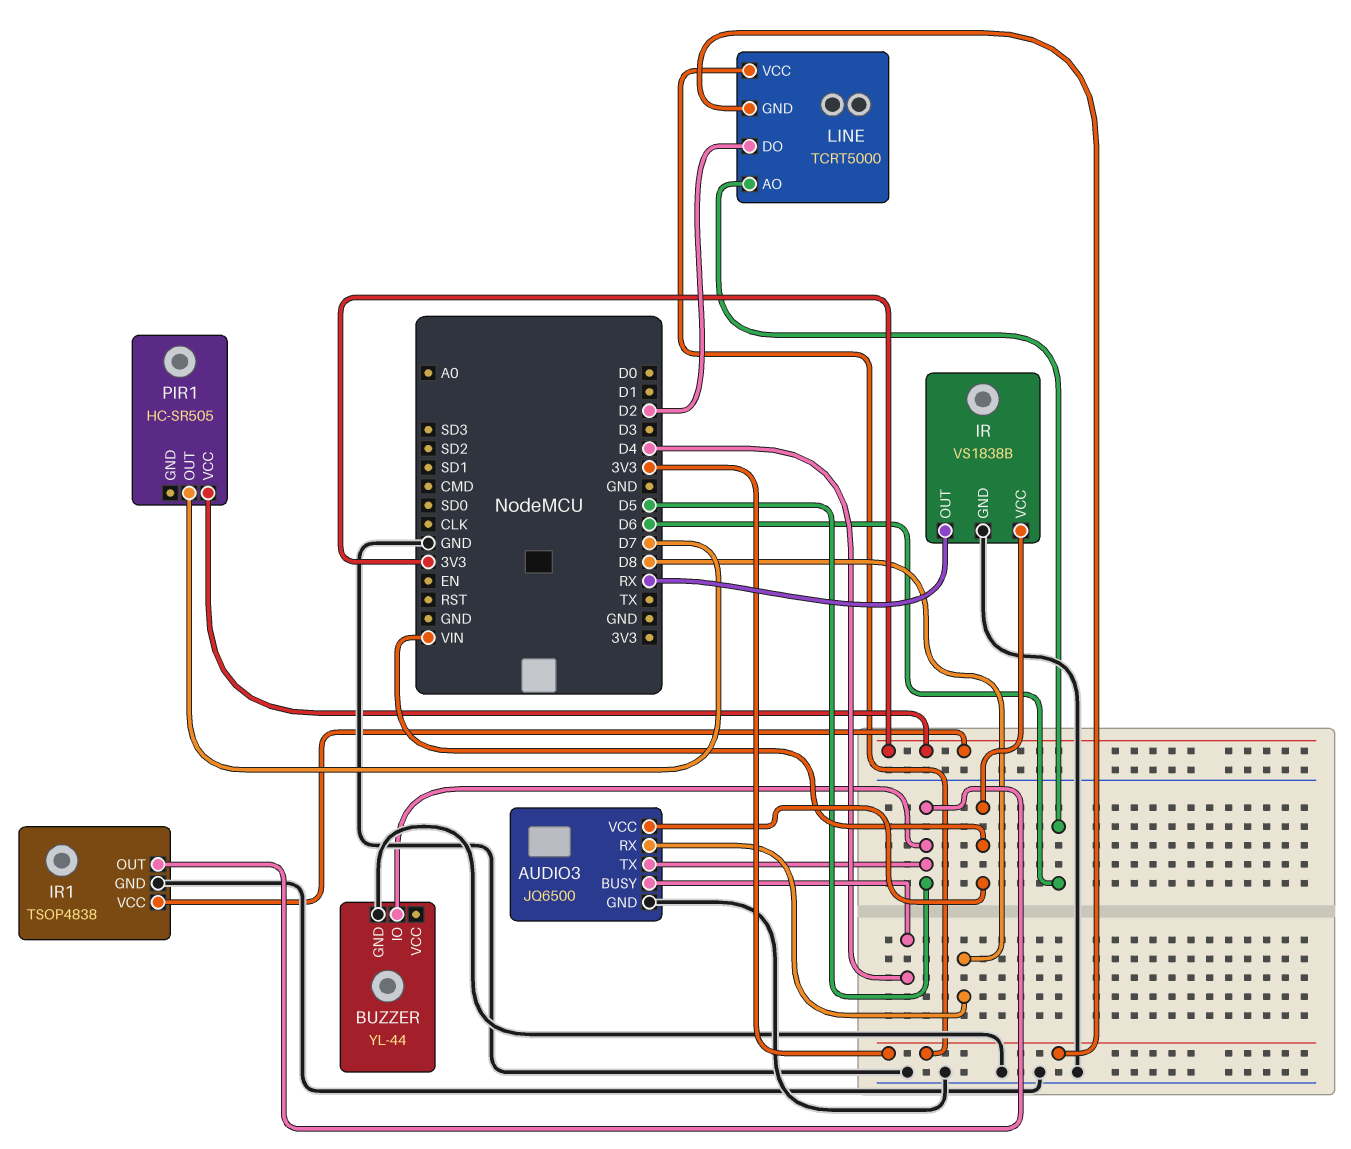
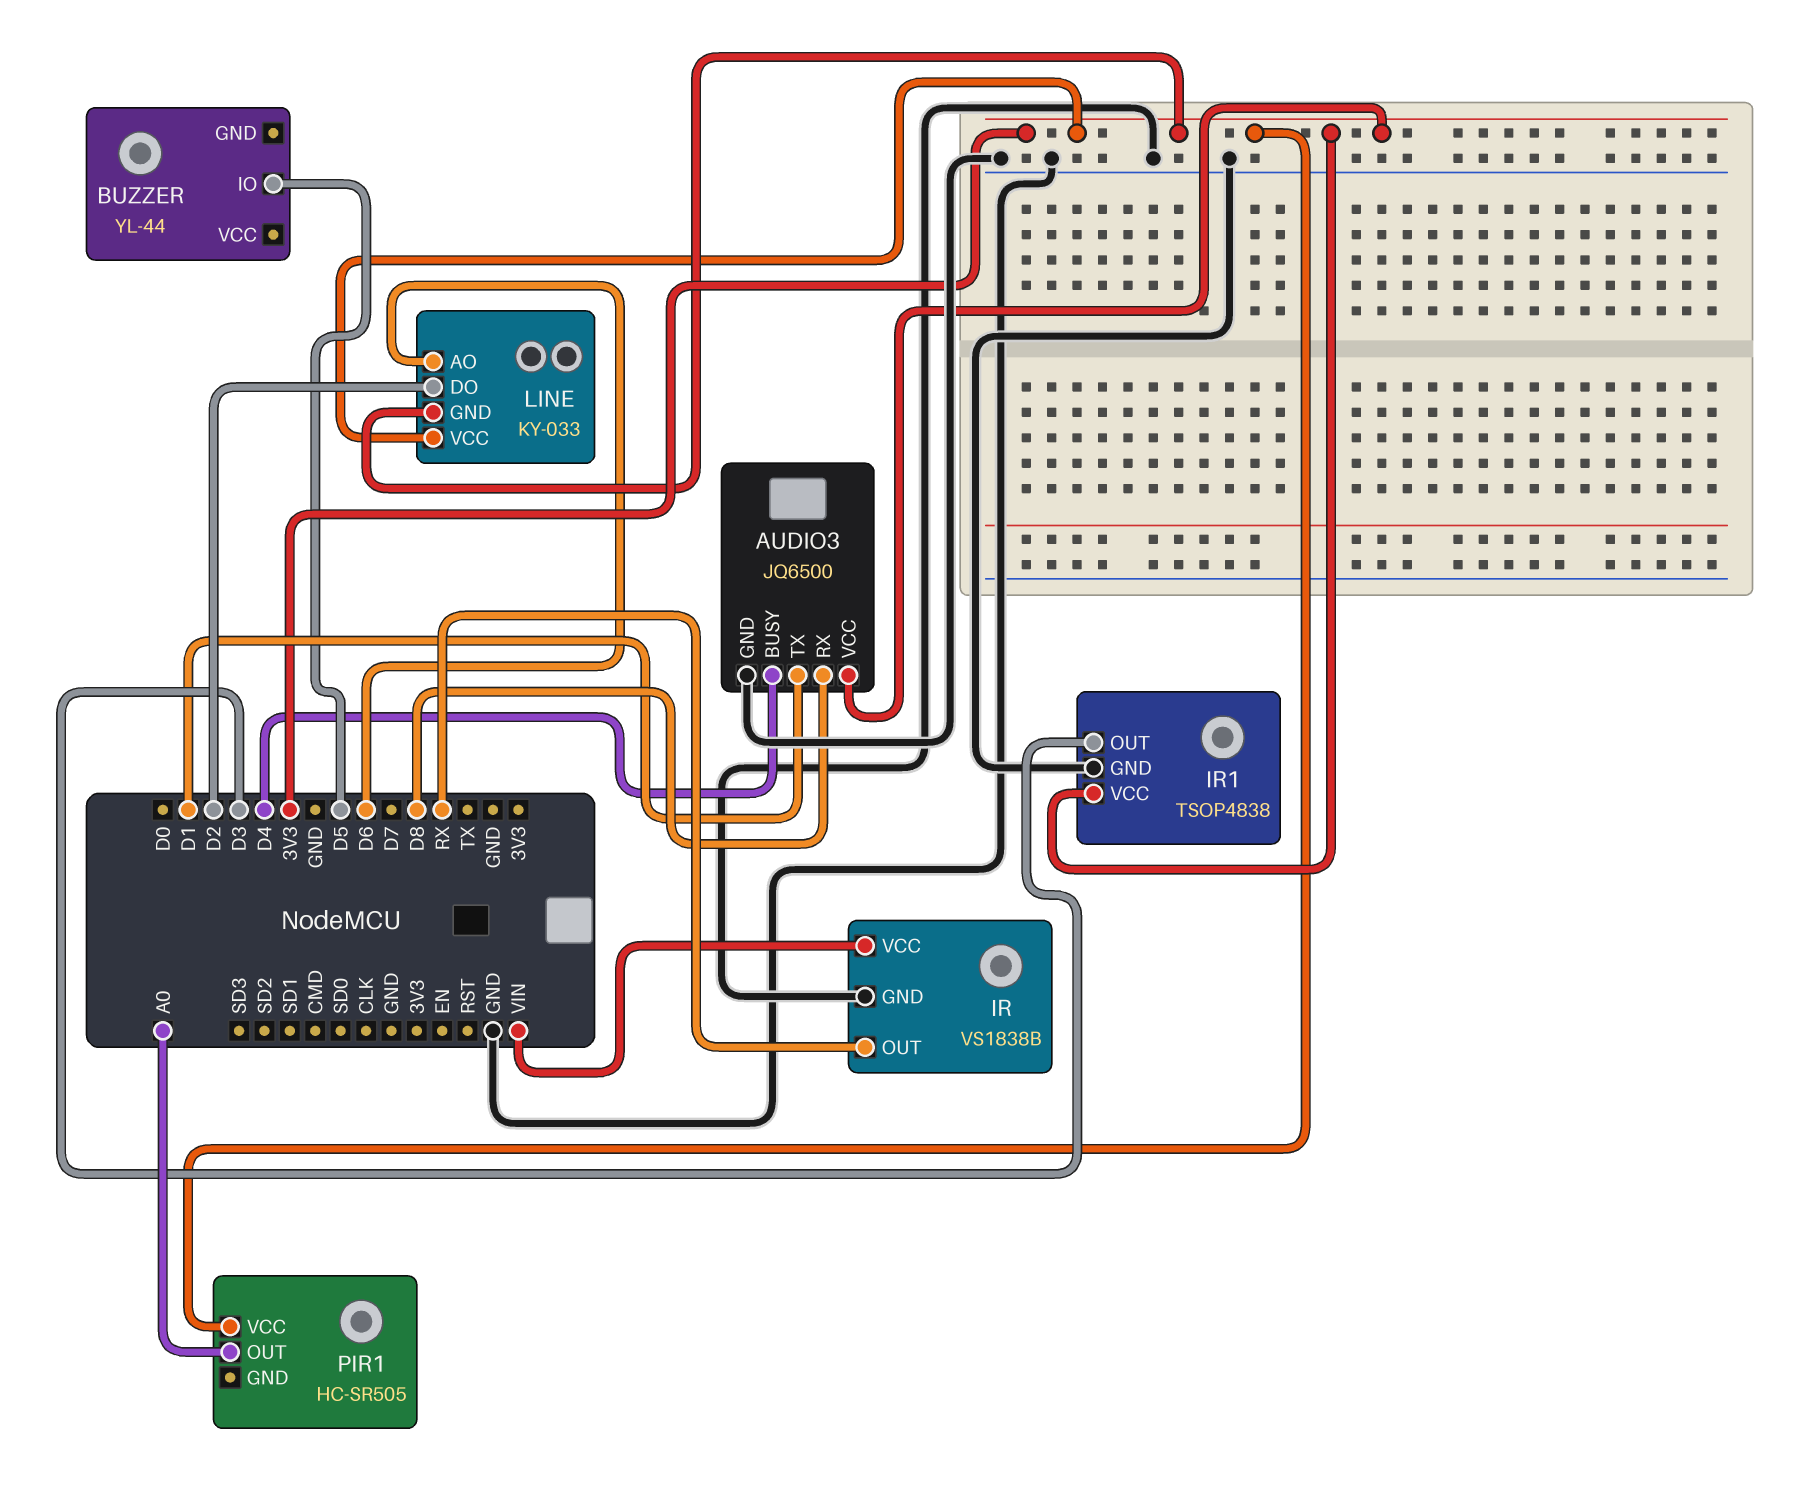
AUDIO3 pin TX: D5 -> D1
AUDIO3 pin VCC: VIN -> 3V3
BUZZER pin GND: GND -> none
IR1 pin OUT: D5 -> D3
LINE: TCRT5000 -> KY-033
PIR1 pin OUT: D7 -> A0

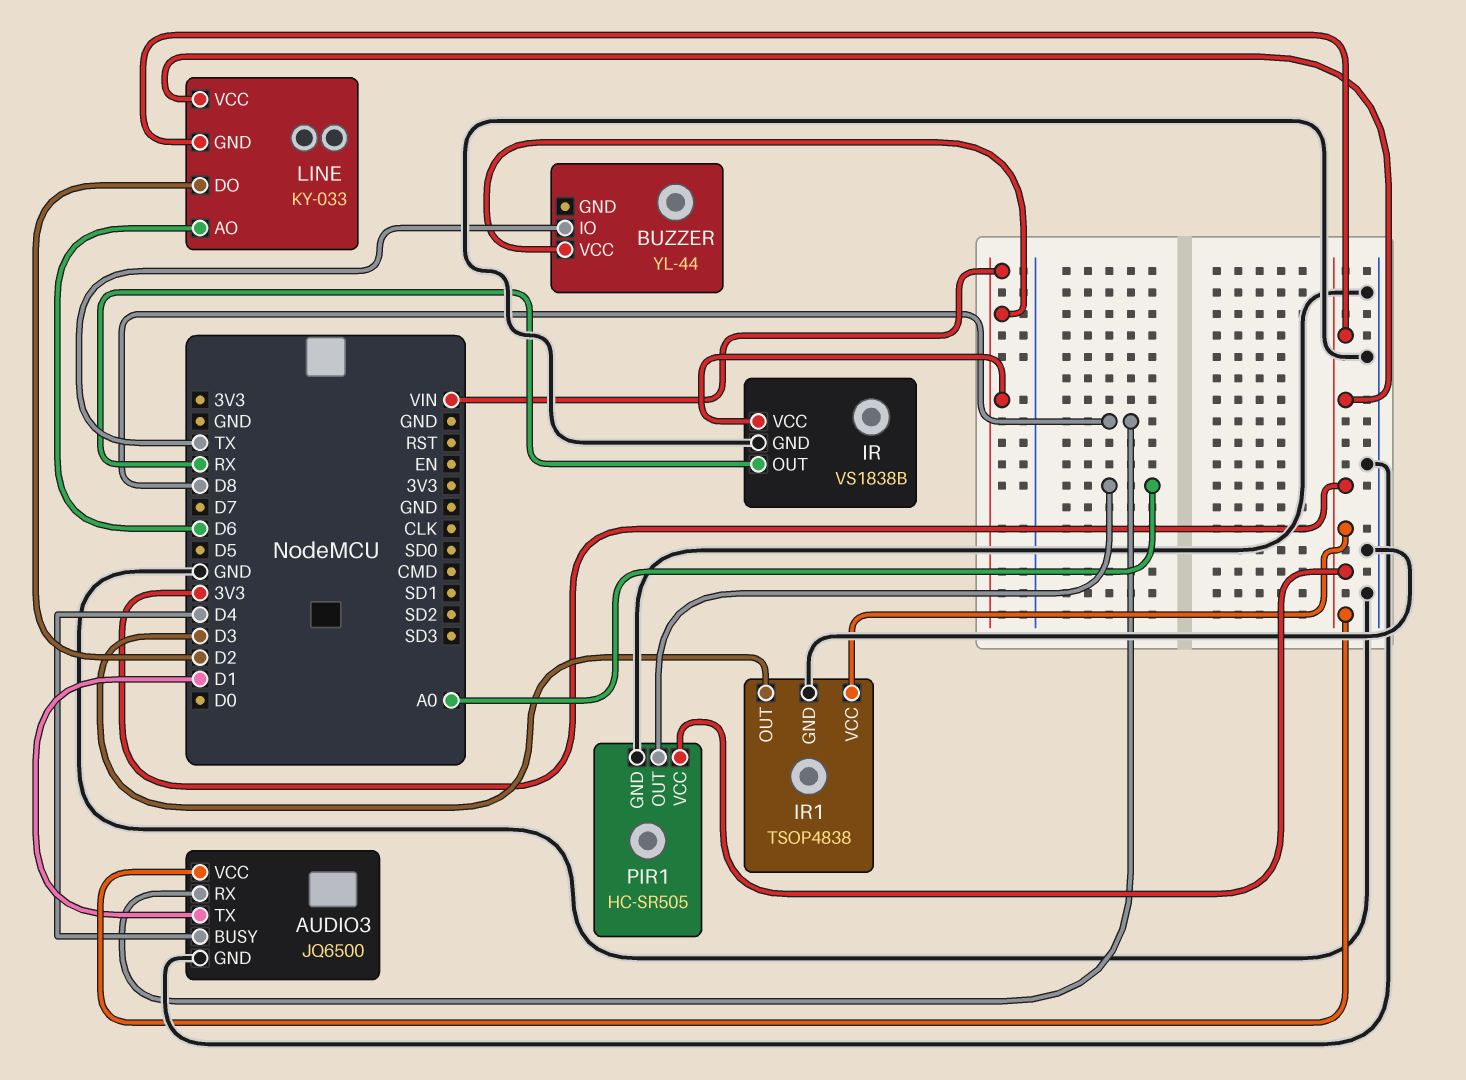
BUZZER pin IO: D5 -> TX
BUZZER pin VCC: none -> VIN
PIR1 pin GND: none -> GND

